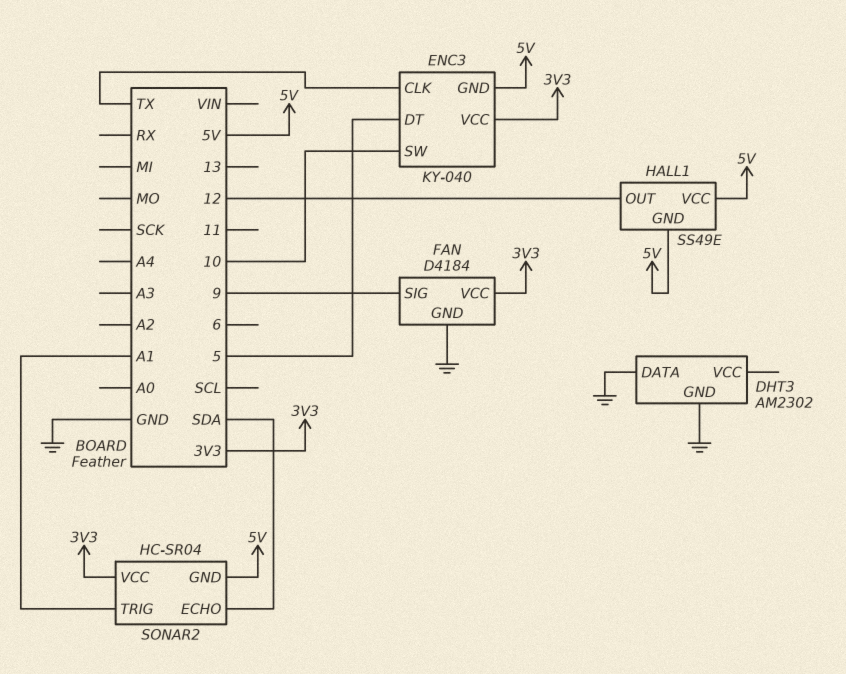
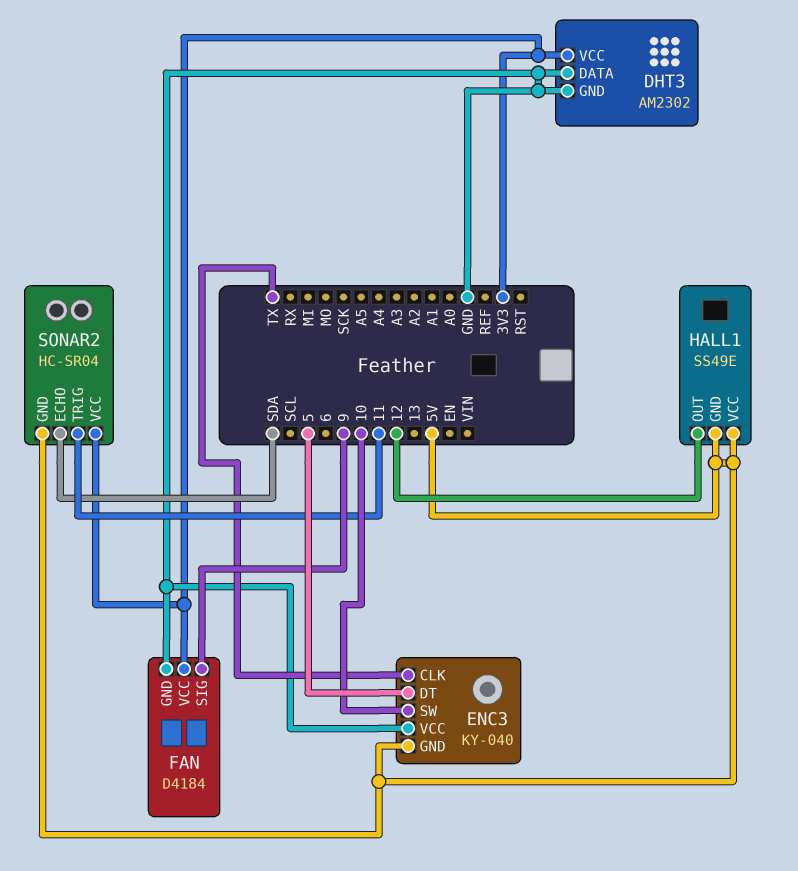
DHT3 pin VCC: none -> 3V3
ENC3 pin VCC: 3V3 -> GND
SONAR2 pin TRIG: A1 -> 11

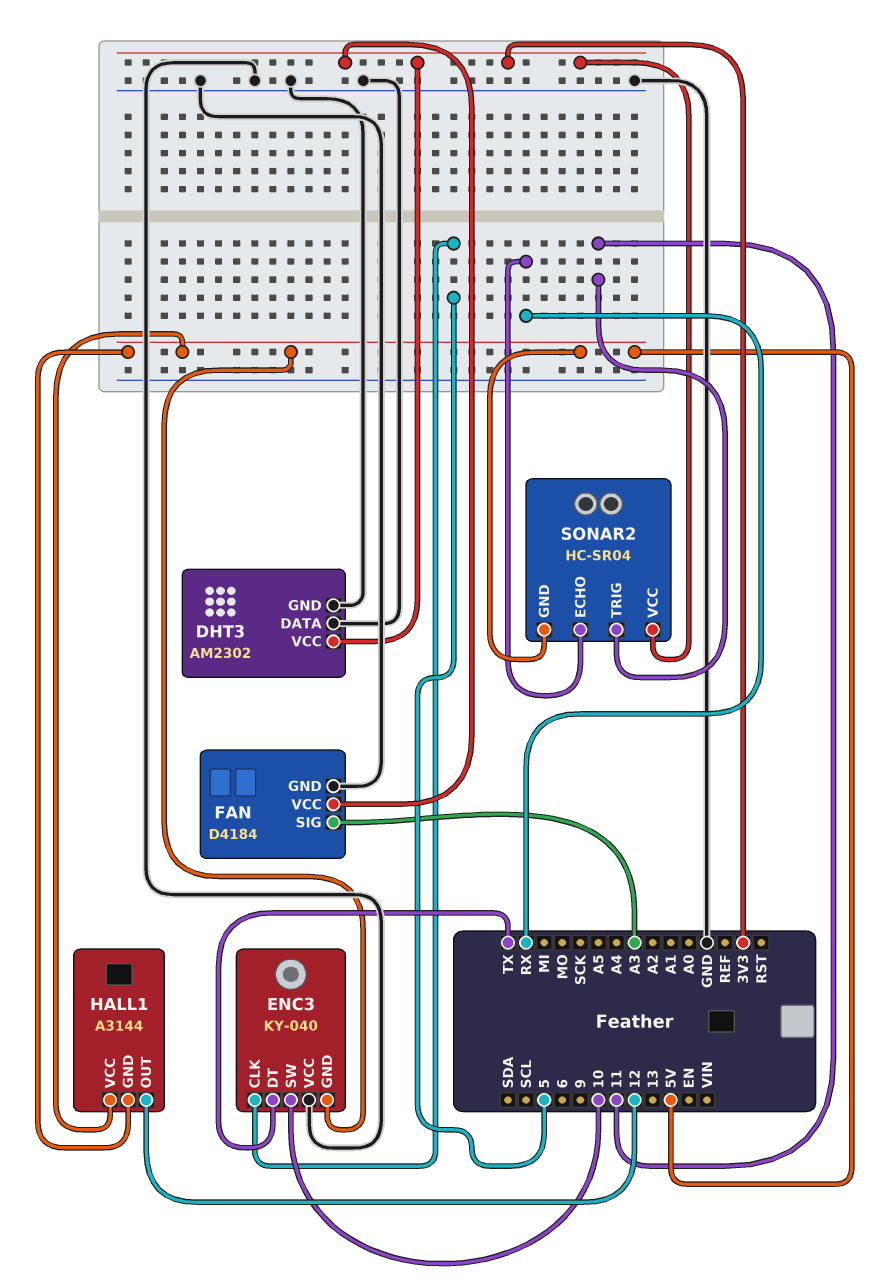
ENC3 pin CLK: TX -> 5
ENC3 pin DT: 5 -> TX
FAN pin SIG: 9 -> A3
HALL1: SS49E -> A3144
SONAR2 pin ECHO: SDA -> RX

